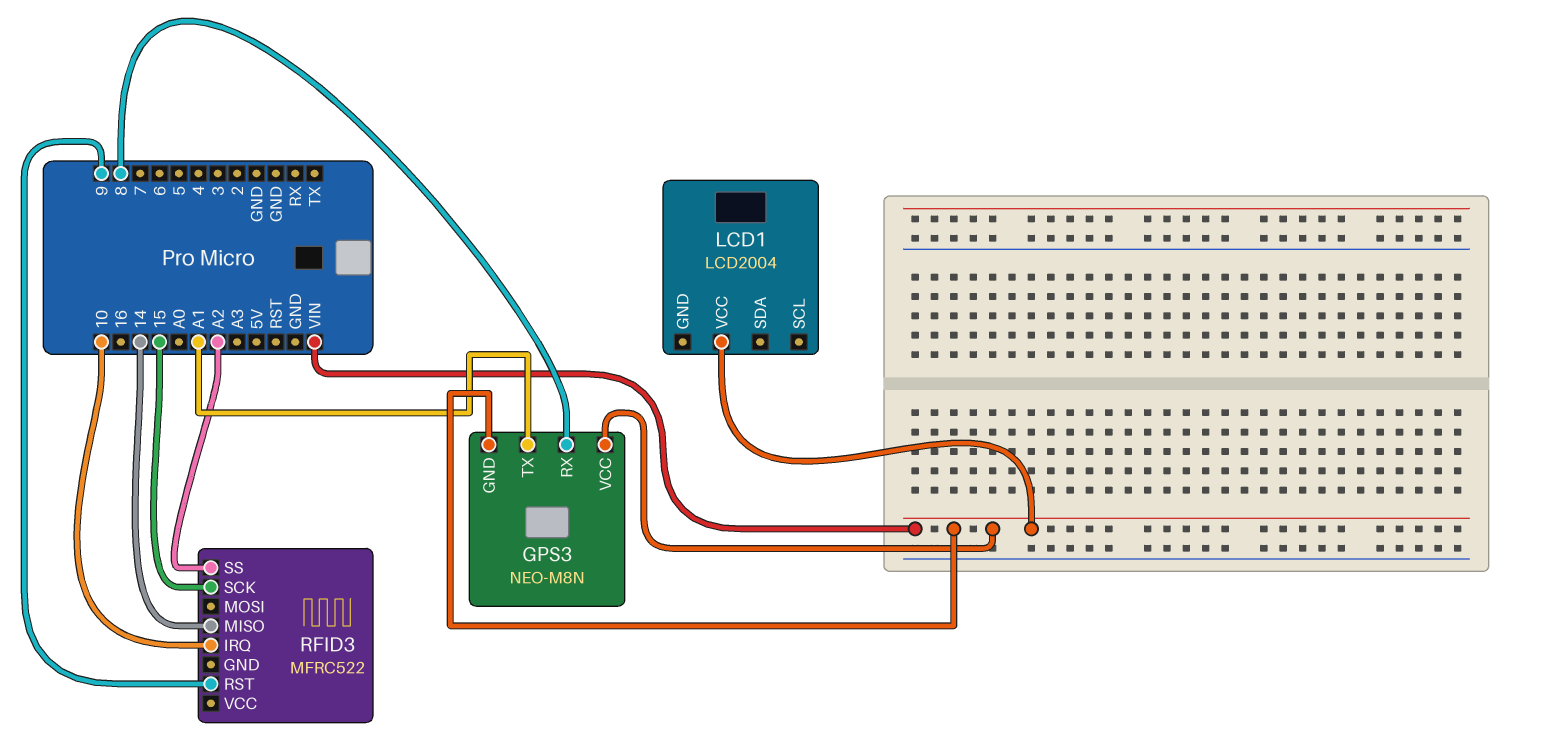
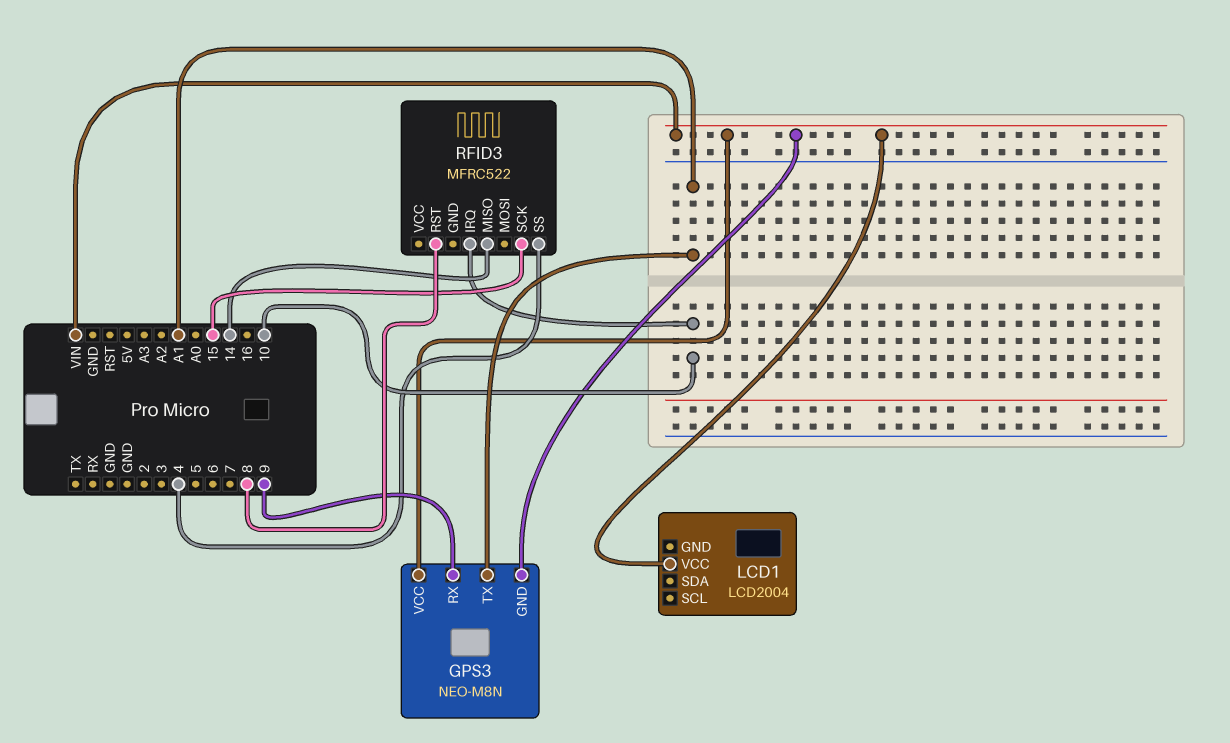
GPS3 pin RX: 8 -> 9
RFID3 pin RST: 9 -> 8
RFID3 pin SS: A2 -> 4

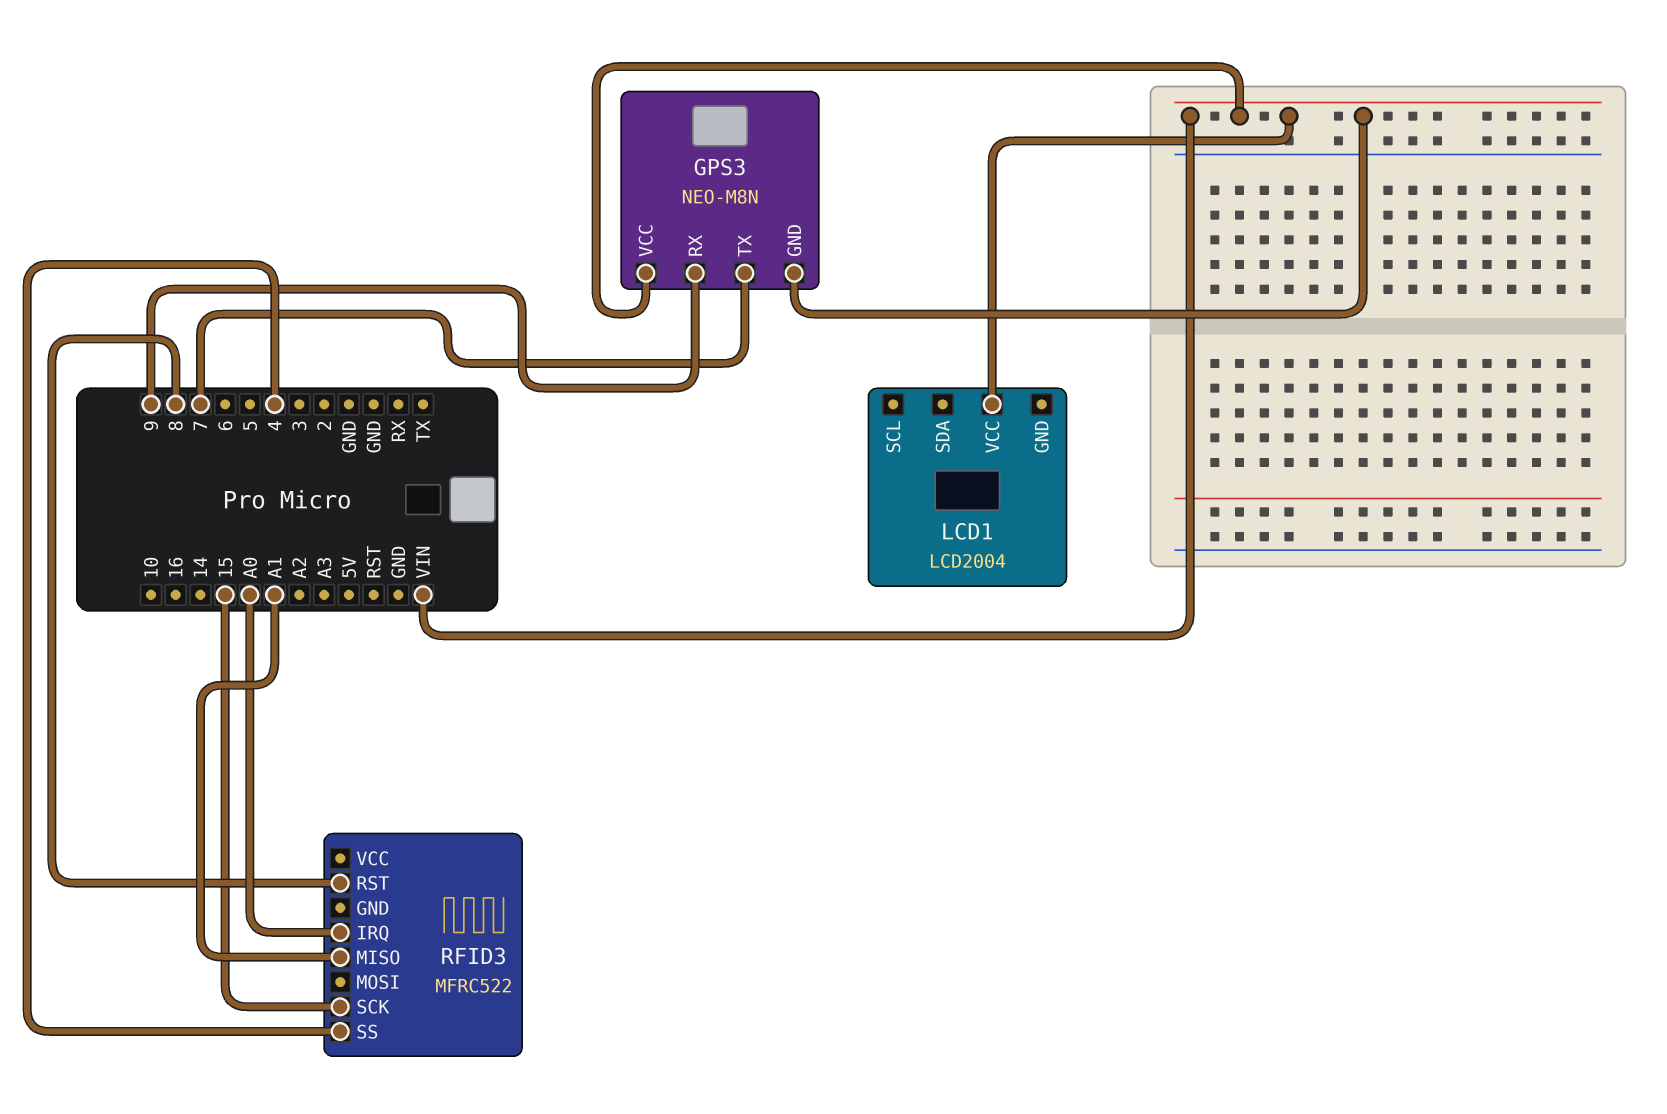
GPS3 pin TX: A1 -> 7
RFID3 pin IRQ: 10 -> A0
RFID3 pin MISO: 14 -> A1

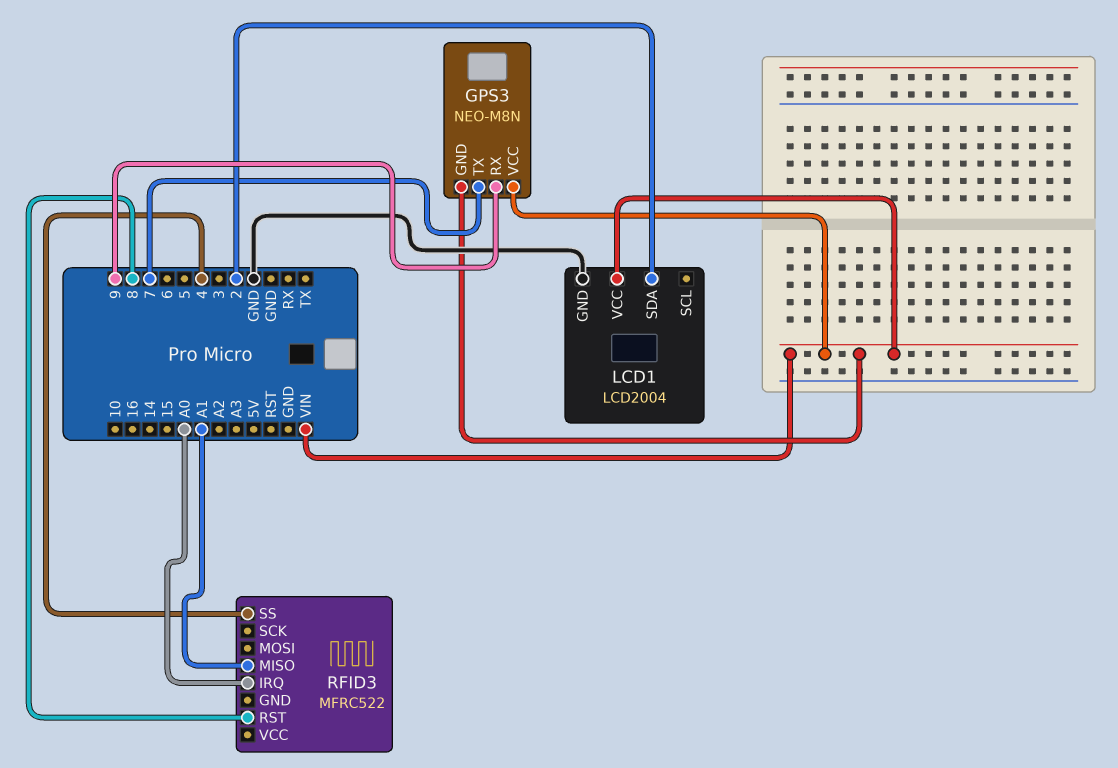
LCD1 pin GND: none -> GND
LCD1 pin SDA: none -> 2
RFID3 pin SCK: 15 -> none

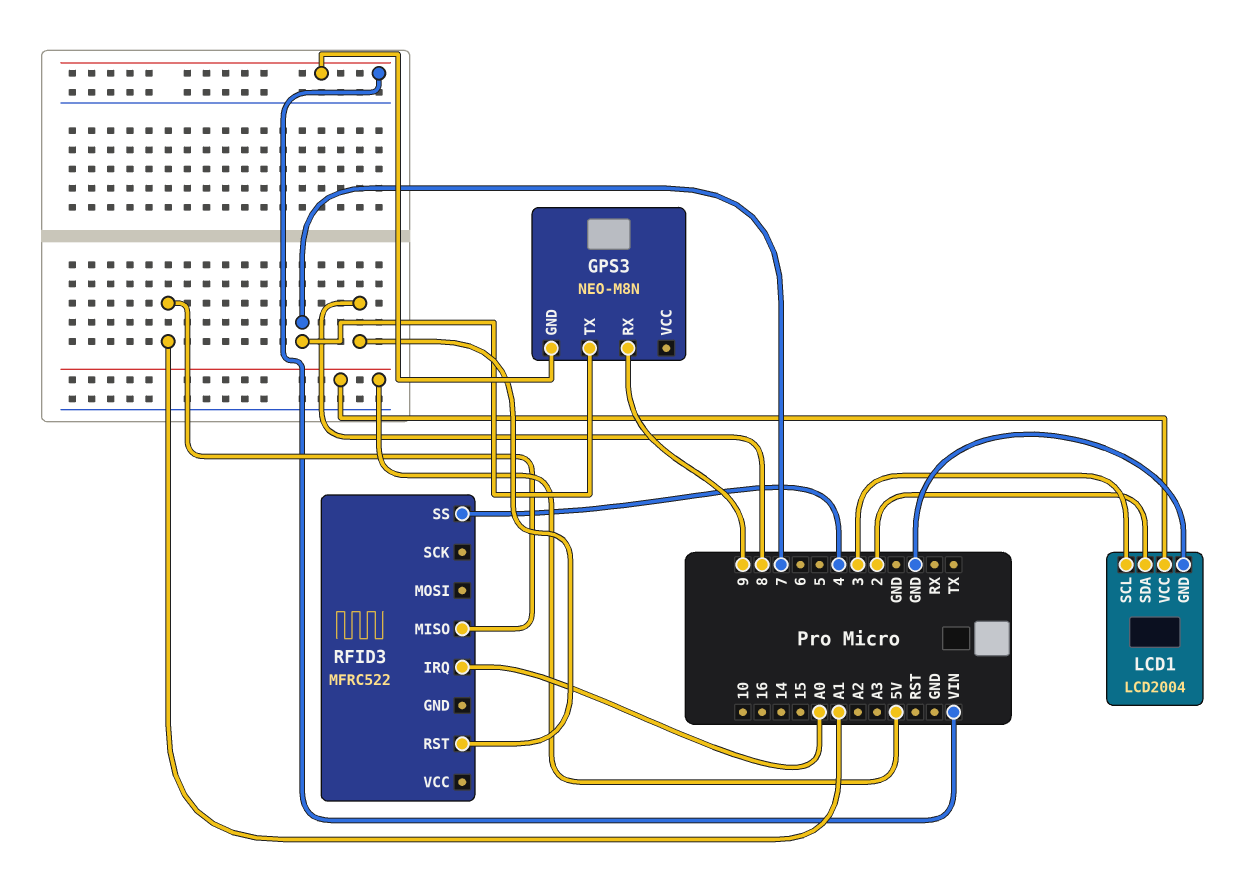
GPS3 pin VCC: VIN -> none
LCD1 pin SCL: none -> 3
LCD1 pin VCC: VIN -> 5V

